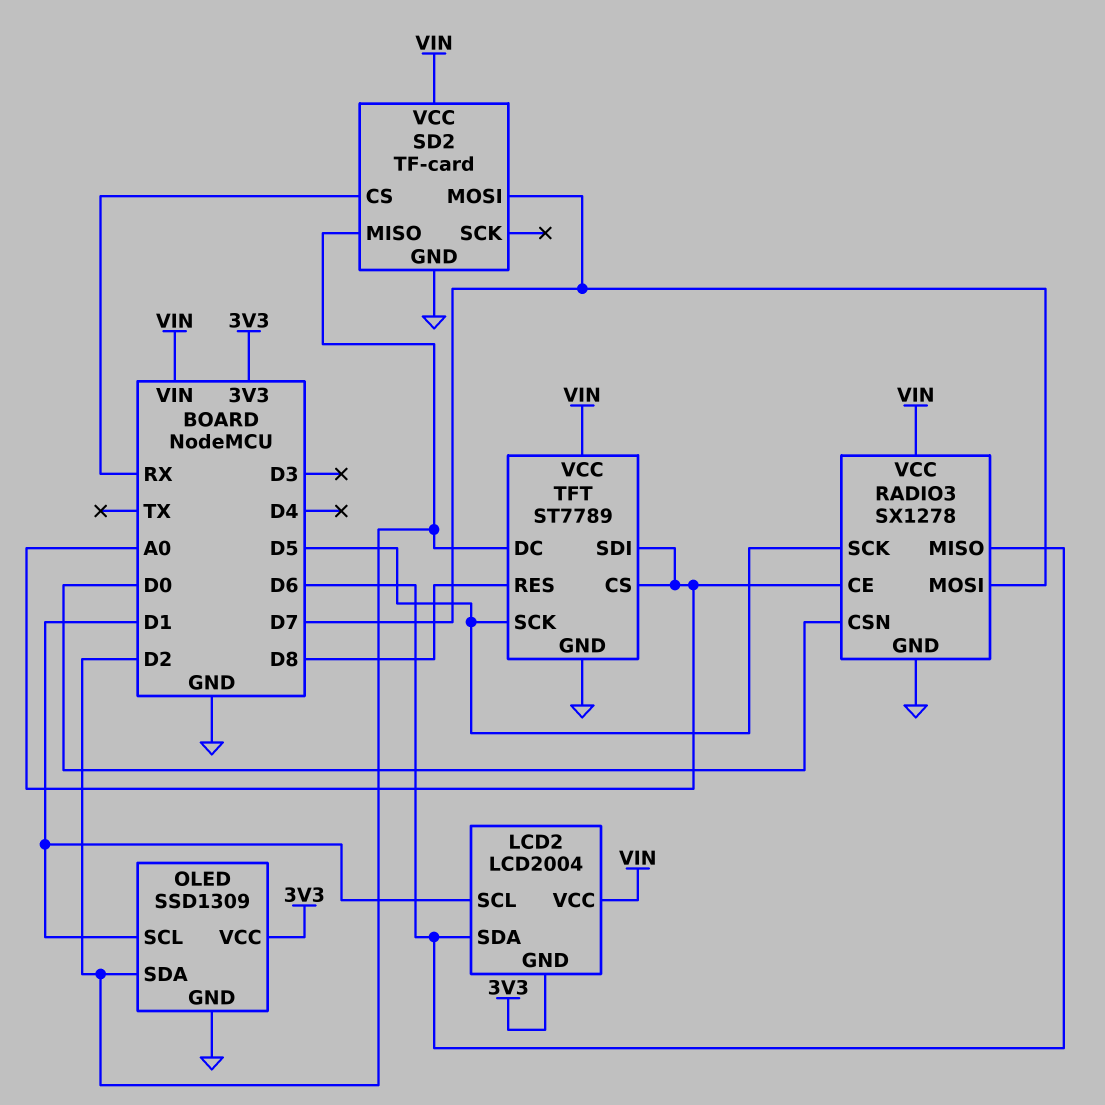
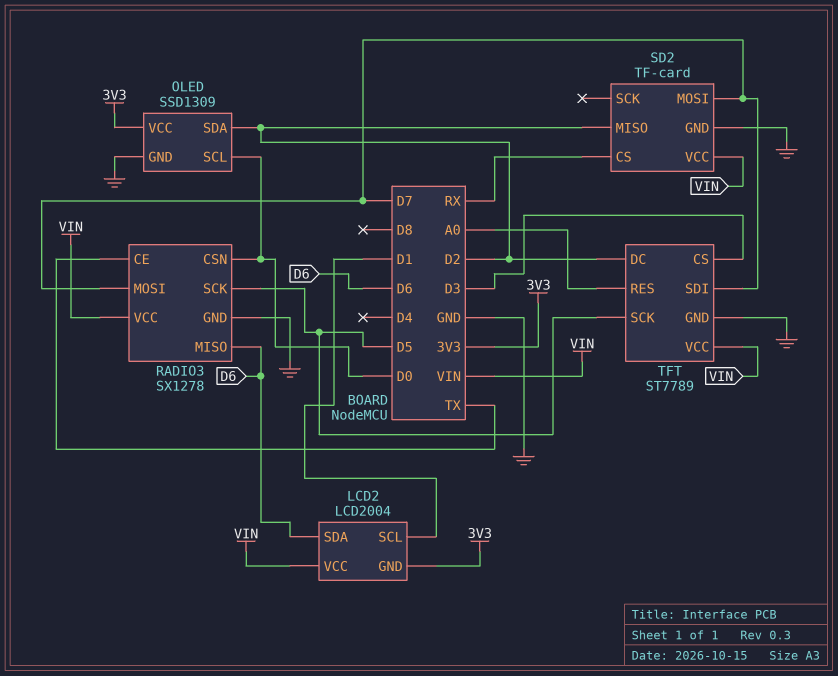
OLED pin SCL: D1 -> D0
RADIO3 pin CE: A0 -> TX
TFT pin CS: A0 -> D3
TFT pin RES: D8 -> A0
TFT pin SDI: A0 -> D7

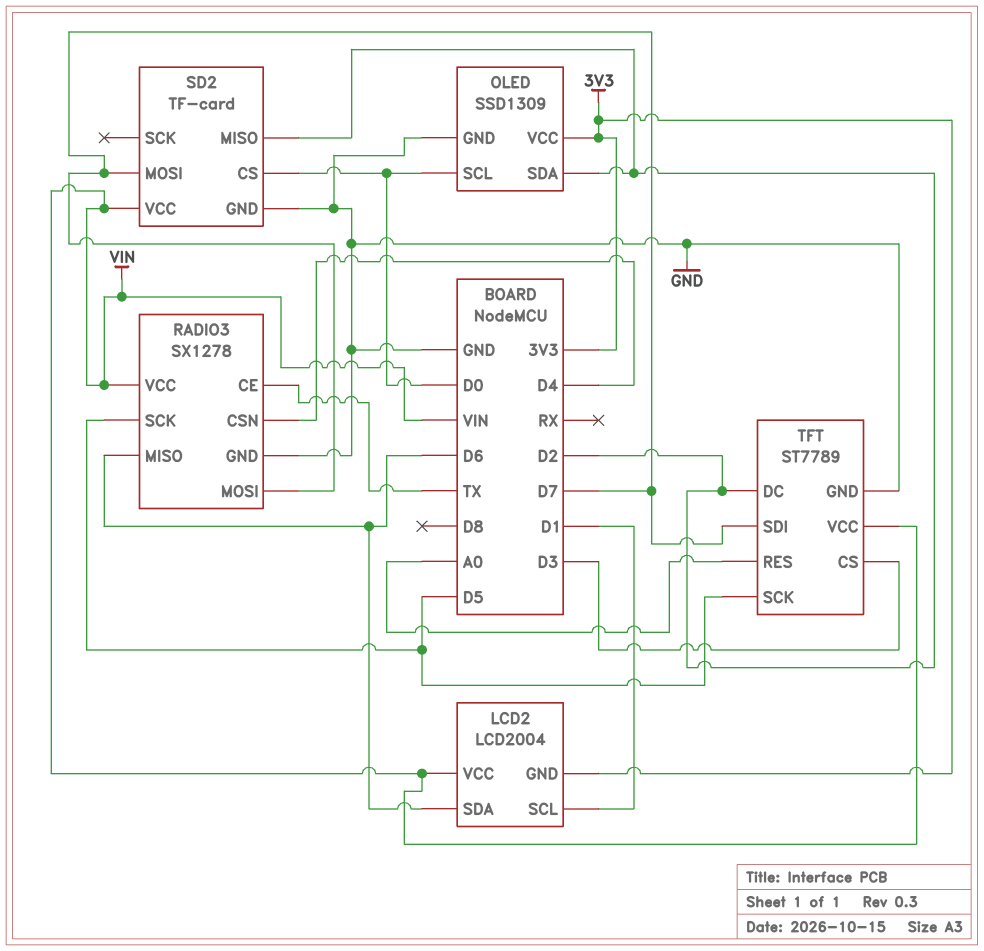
RADIO3 pin CSN: D0 -> D4
SD2 pin CS: RX -> D0

